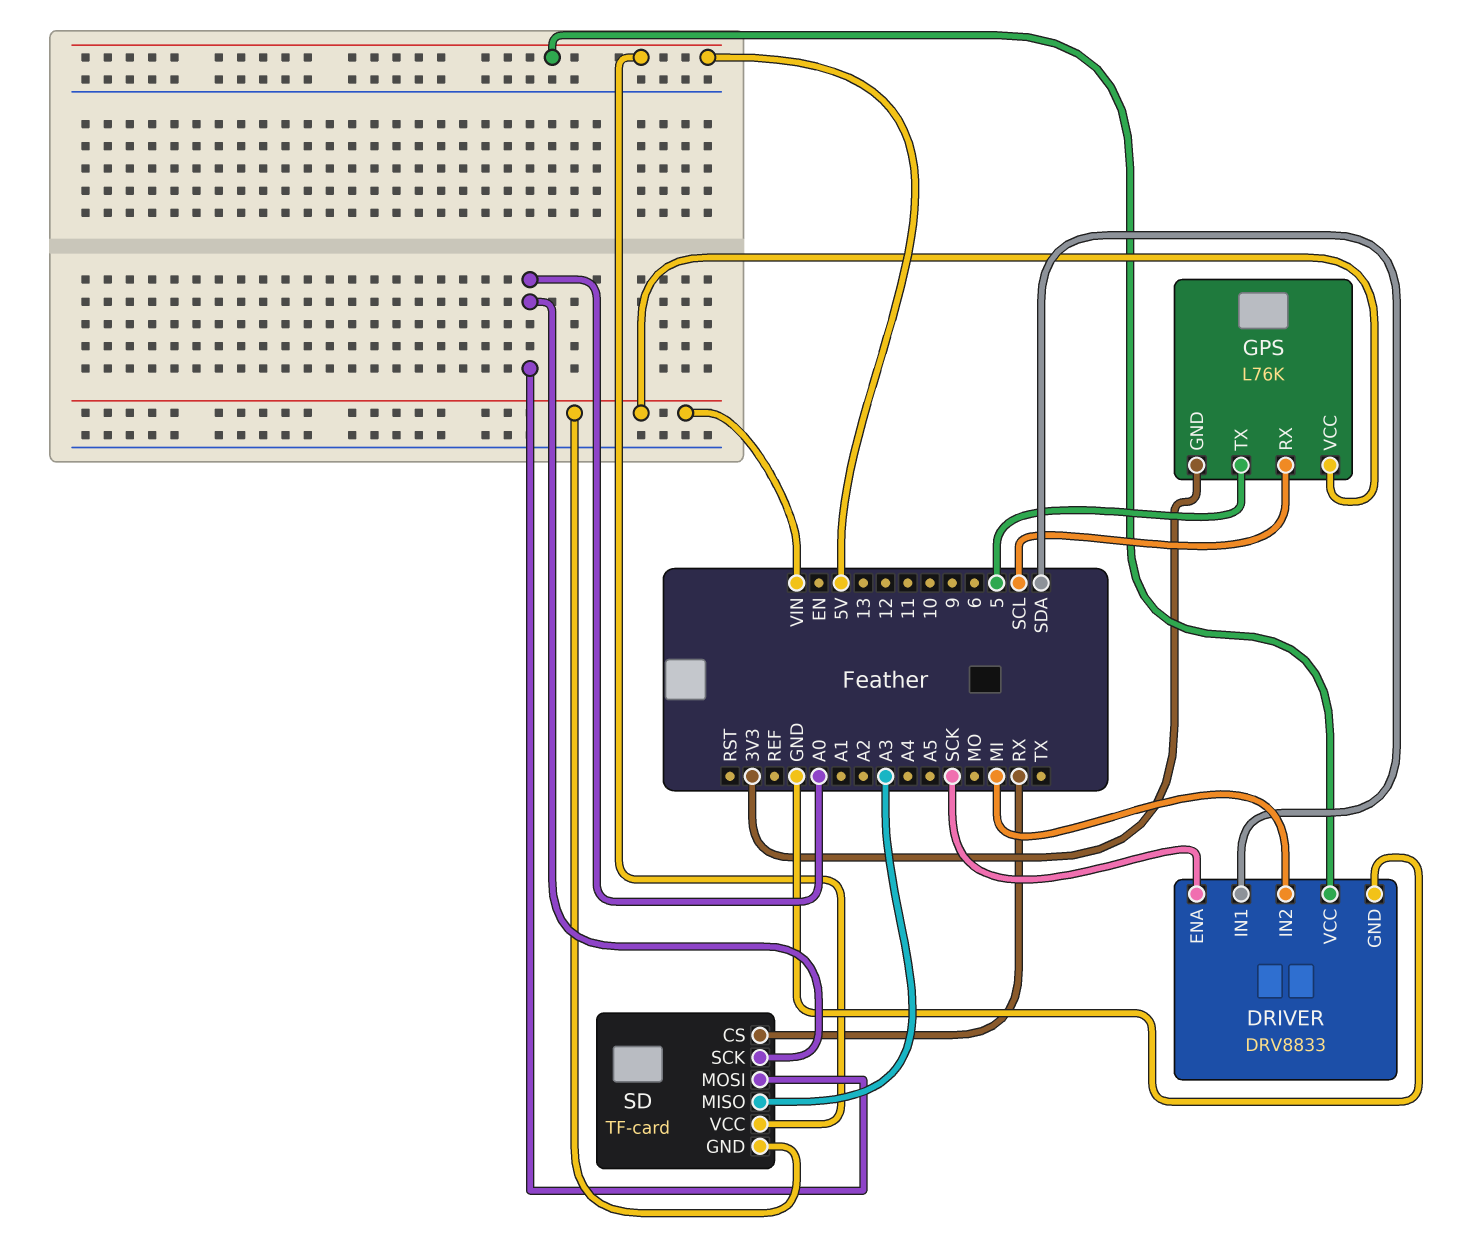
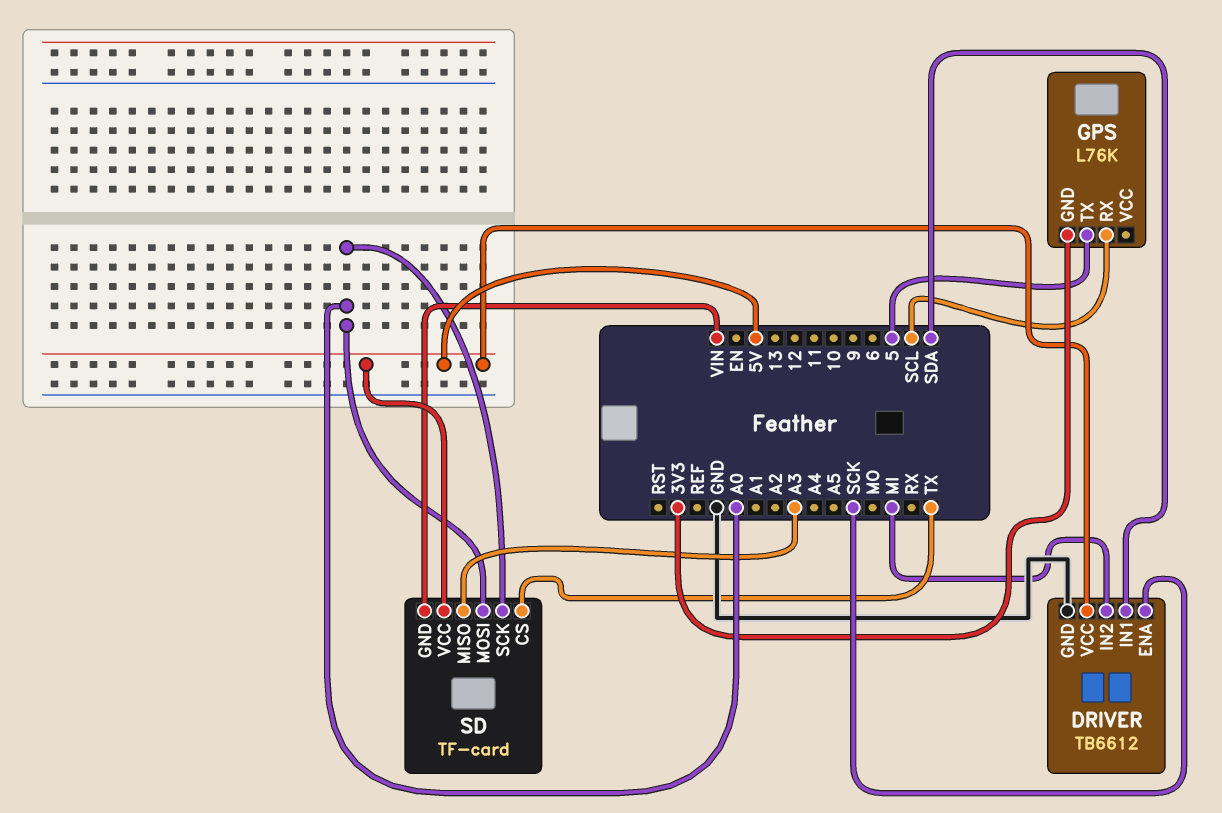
DRIVER: DRV8833 -> TB6612
GPS pin VCC: VIN -> none
SD pin CS: RX -> TX

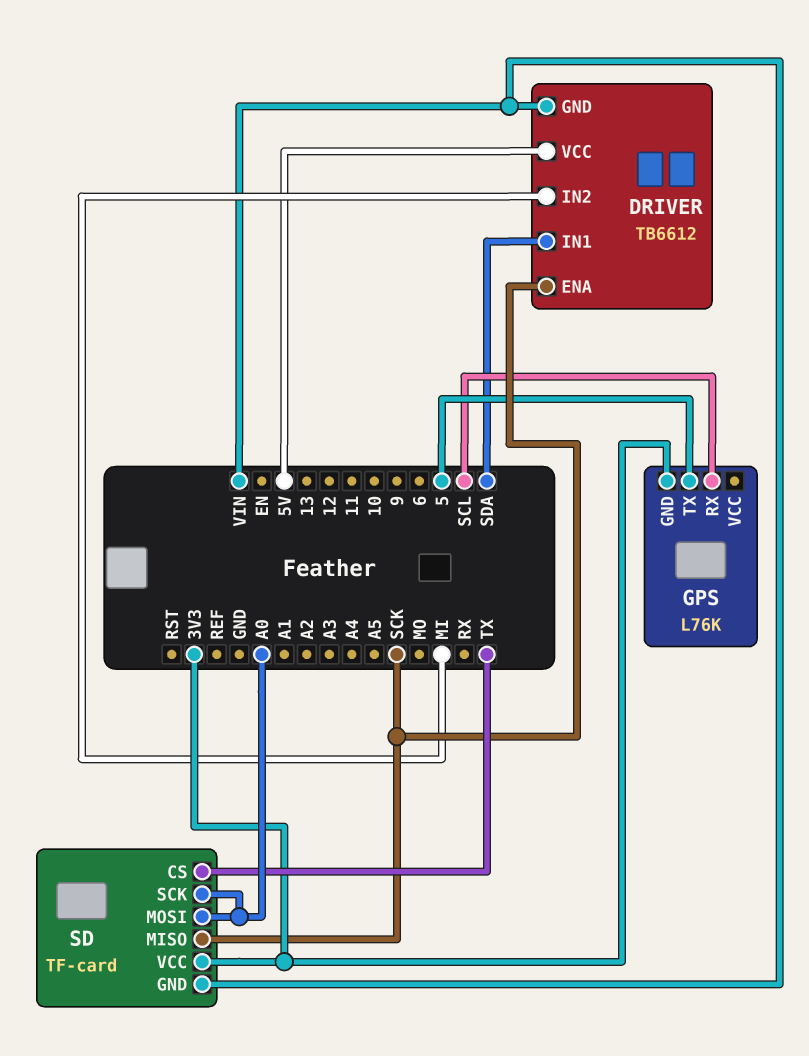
DRIVER pin GND: GND -> VIN
SD pin MISO: A3 -> SCK
SD pin VCC: 5V -> 3V3

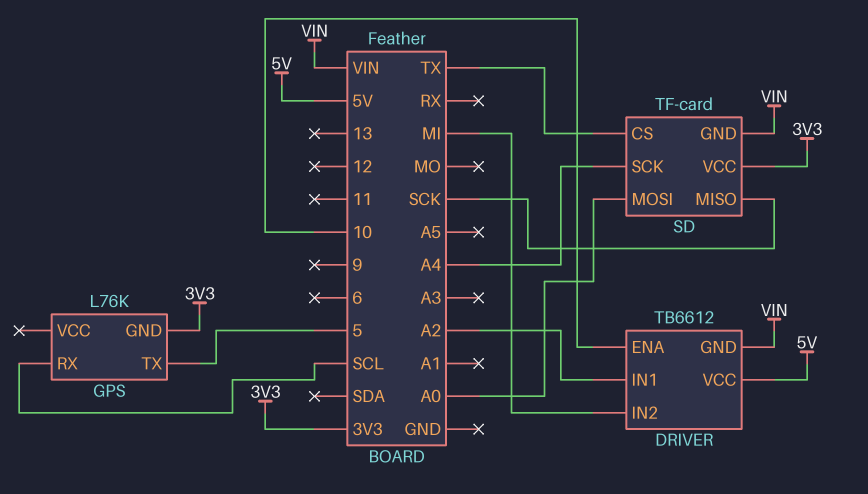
DRIVER pin ENA: SCK -> 10
DRIVER pin IN1: SDA -> A2
SD pin SCK: A0 -> A4

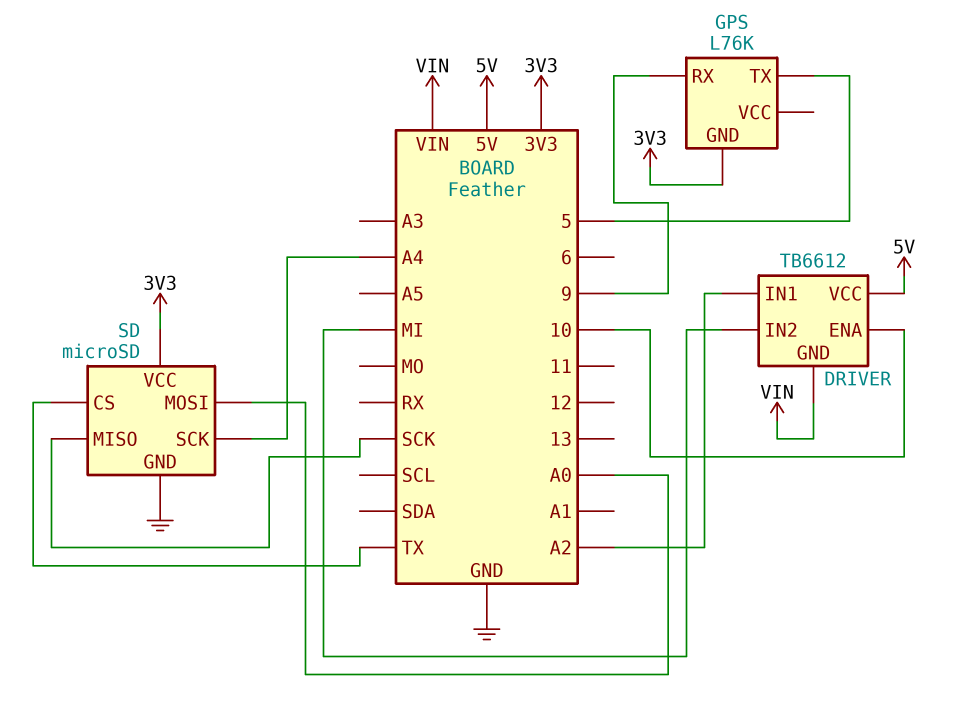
GPS pin RX: SCL -> 9
SD: TF-card -> microSD
SD pin GND: VIN -> GND

